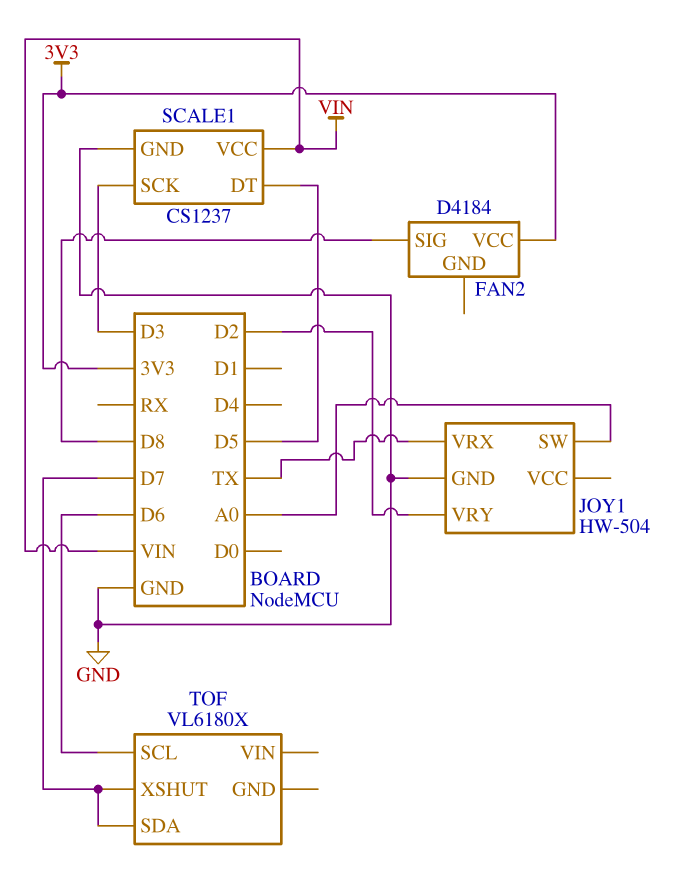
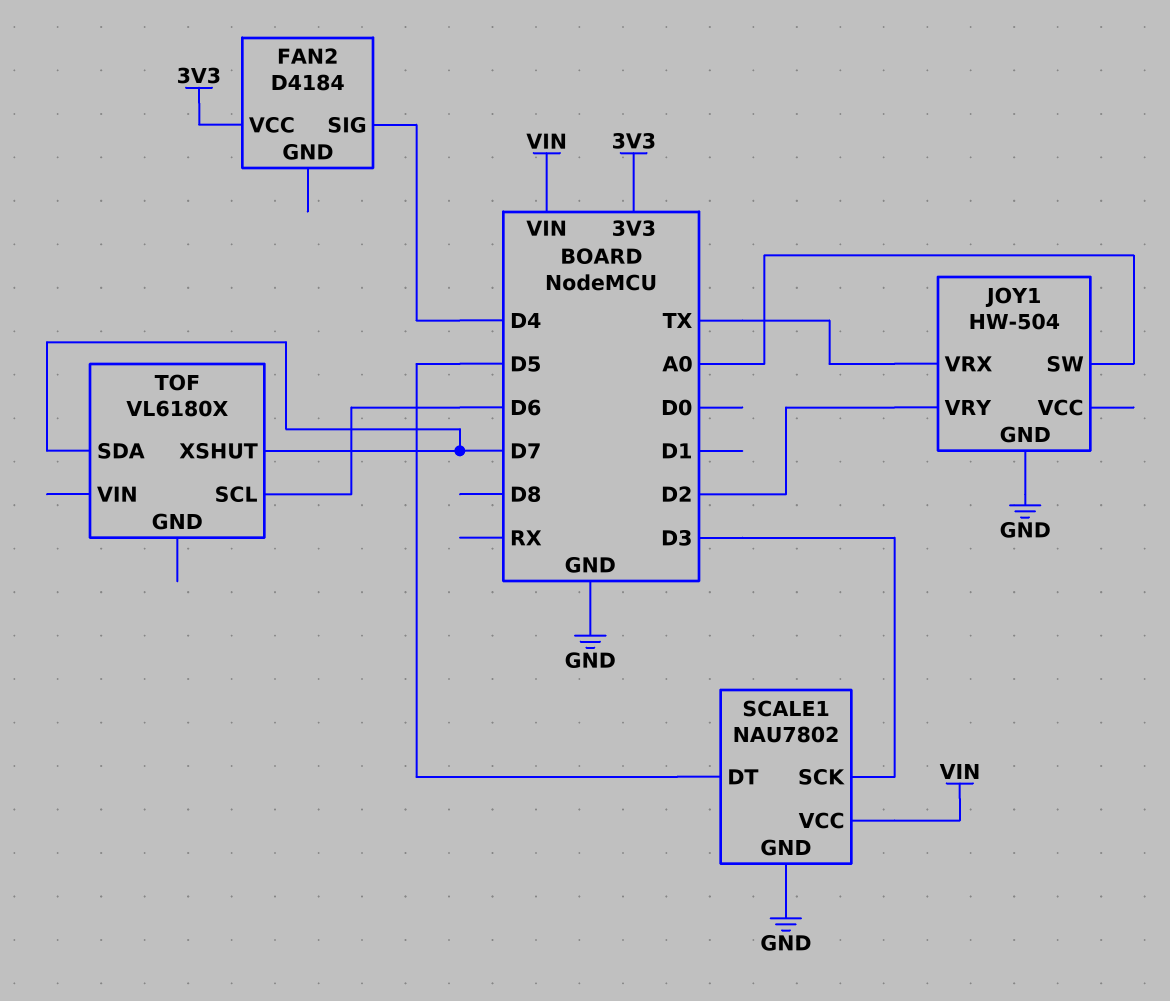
FAN2 pin SIG: D8 -> D4
SCALE1: CS1237 -> NAU7802

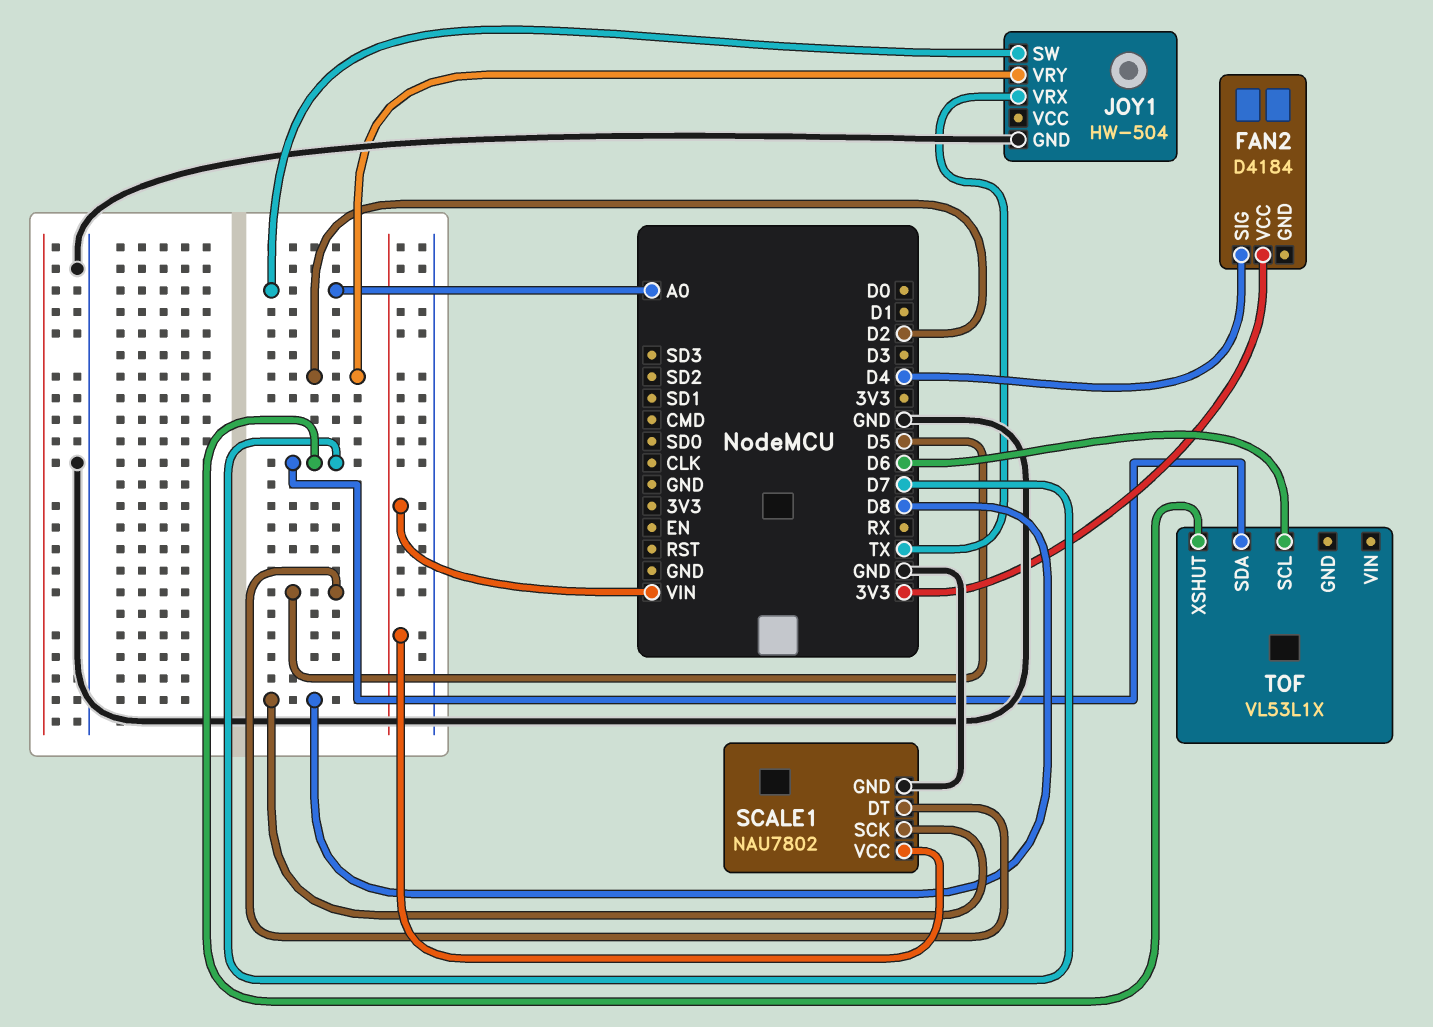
SCALE1 pin SCK: D3 -> D8
TOF: VL6180X -> VL53L1X

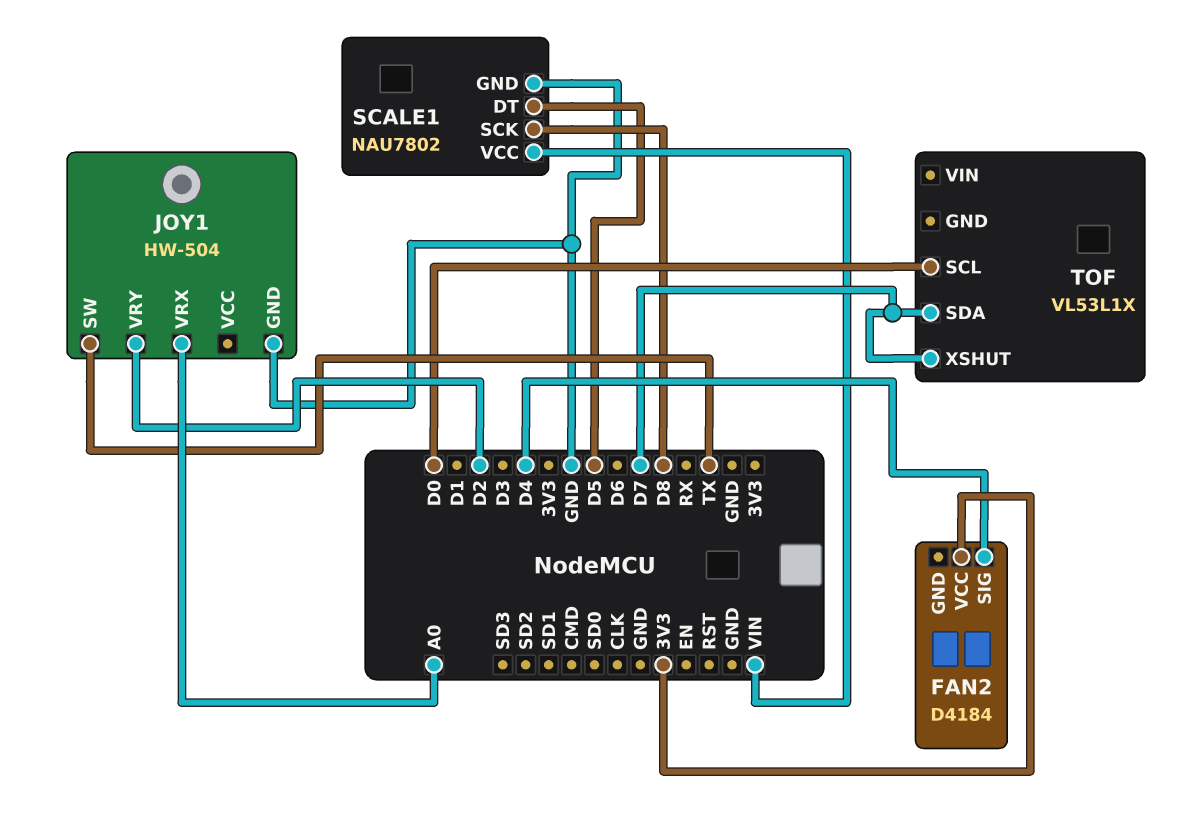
JOY1 pin SW: A0 -> TX
JOY1 pin VRX: TX -> A0
TOF pin SCL: D6 -> D0

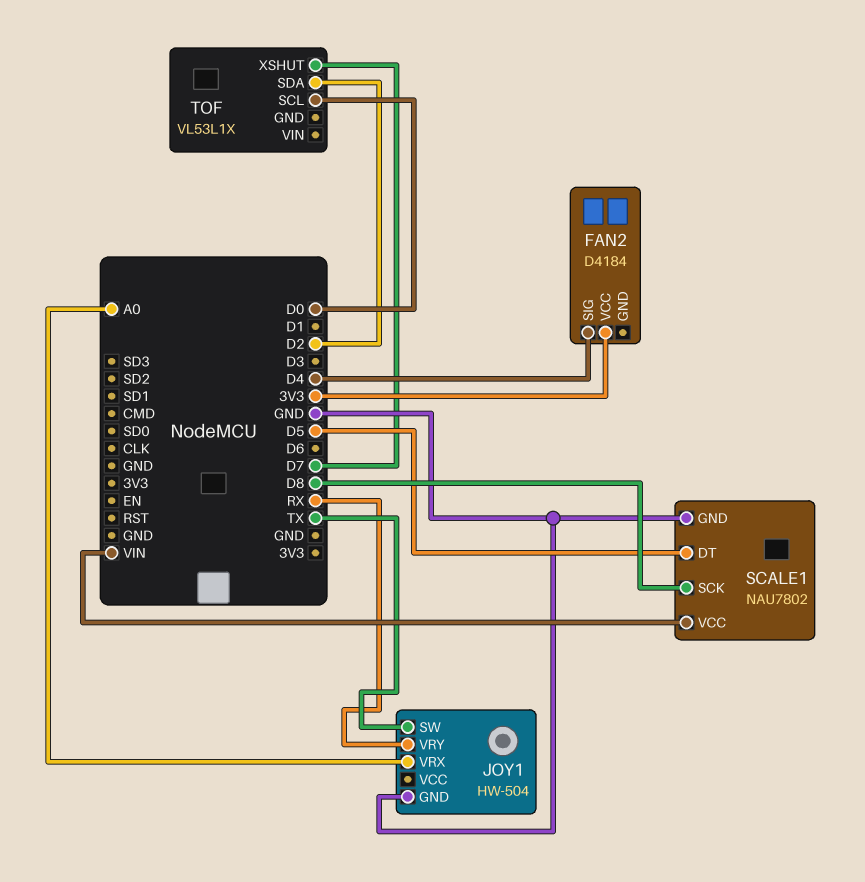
JOY1 pin VRY: D2 -> RX
TOF pin SDA: D7 -> D2

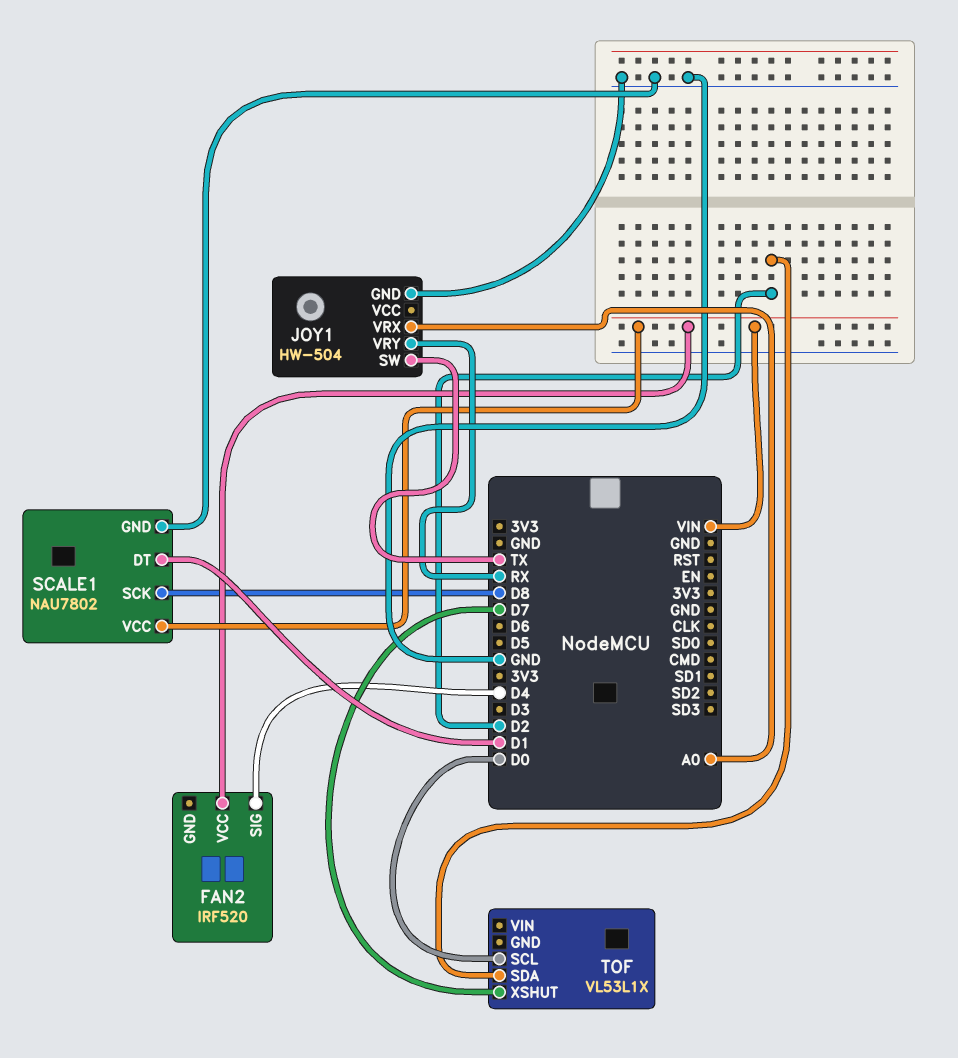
FAN2: D4184 -> IRF520
FAN2 pin VCC: 3V3 -> VIN
SCALE1 pin DT: D5 -> D1

